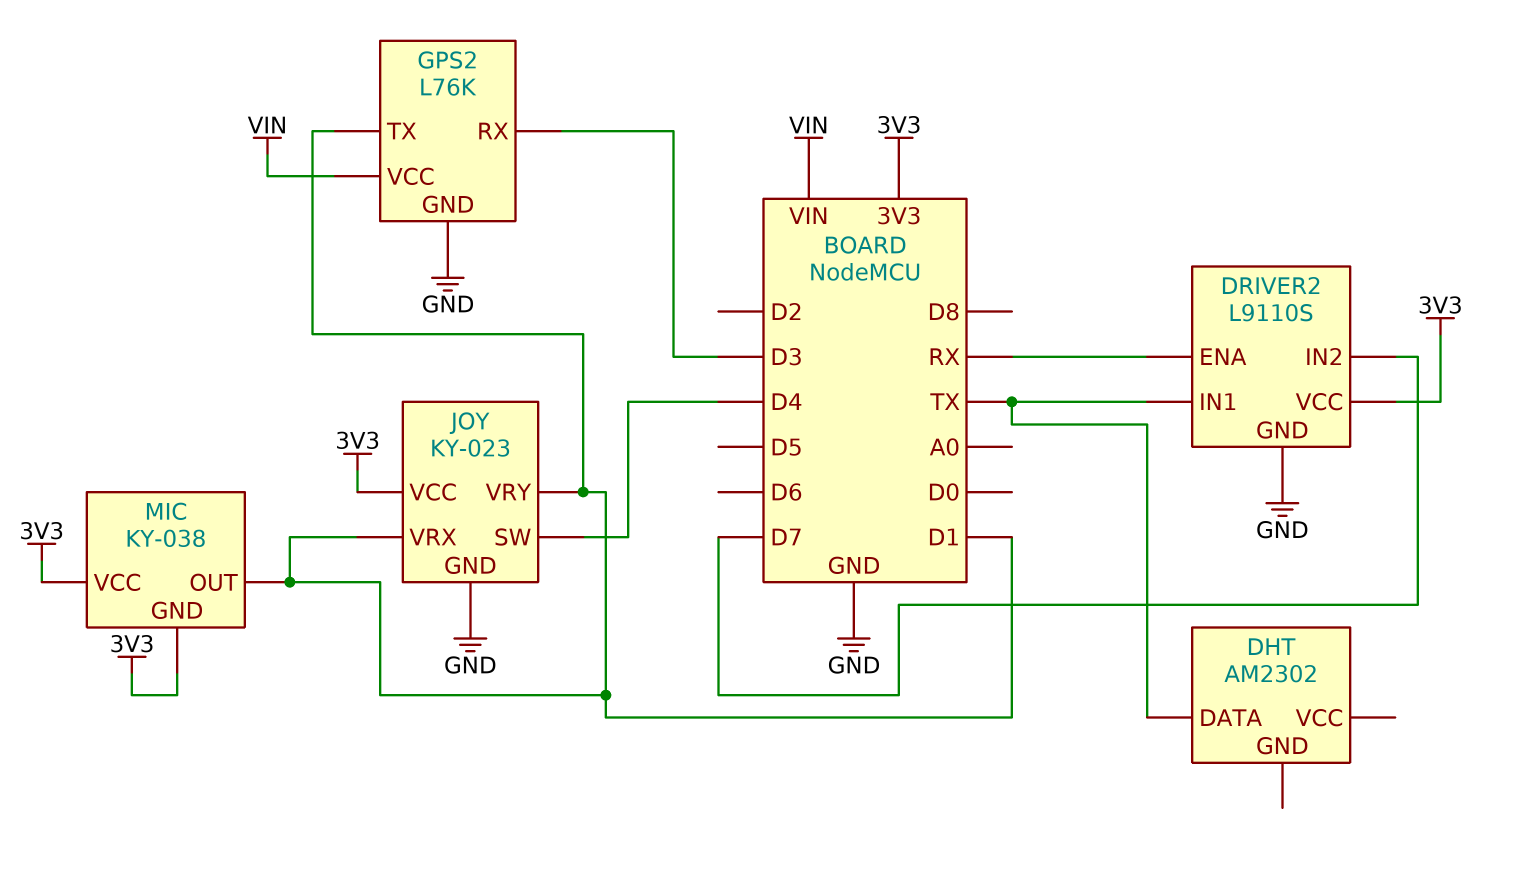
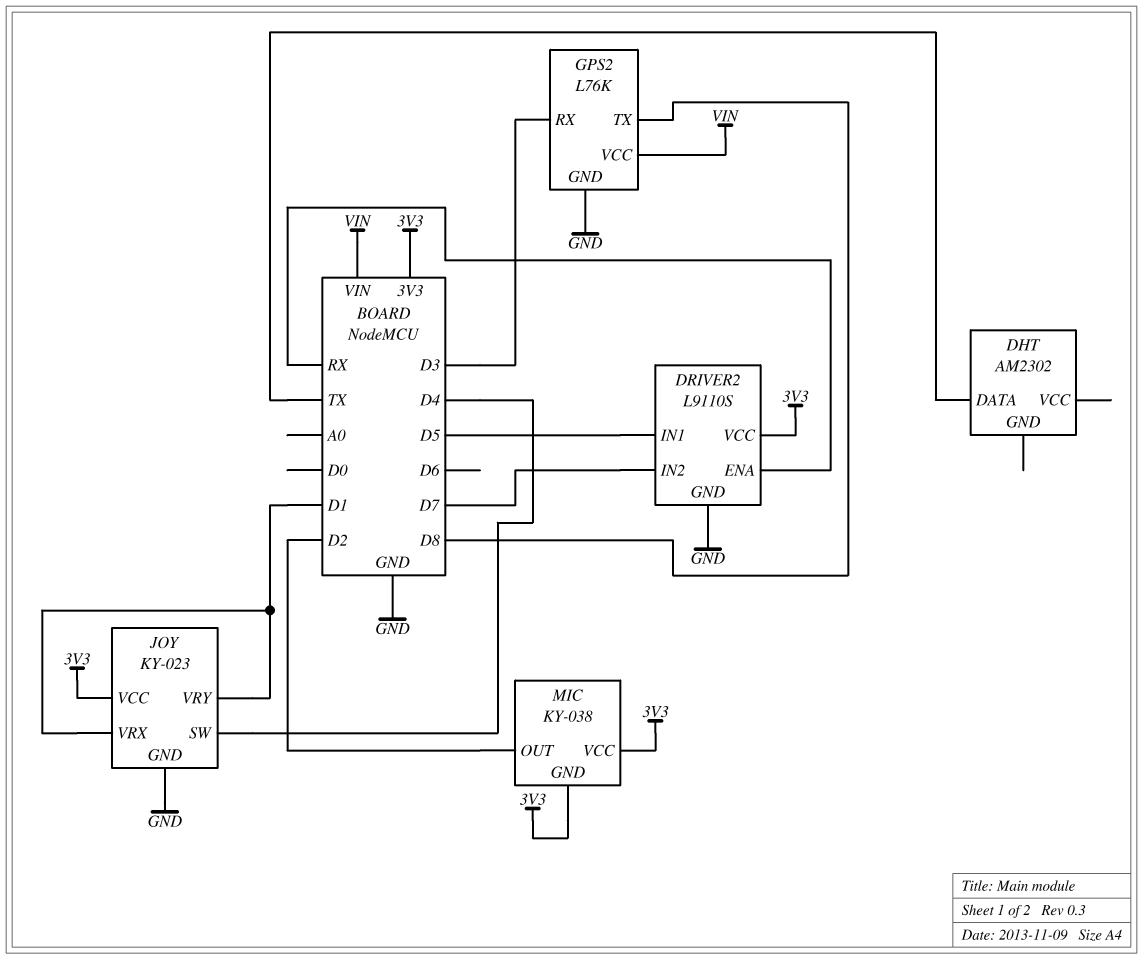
DRIVER2 pin IN1: TX -> D5
GPS2 pin TX: D1 -> D8
MIC pin OUT: D1 -> D2

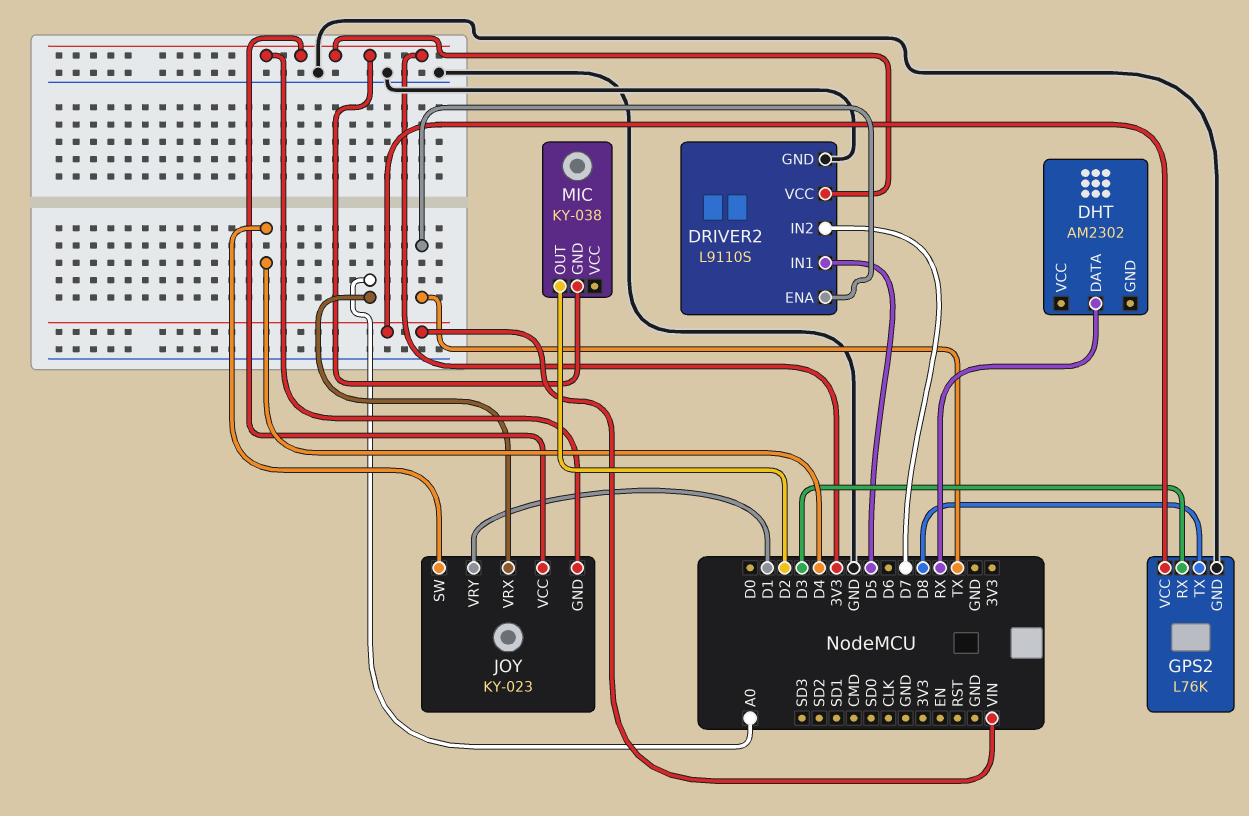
DHT pin DATA: TX -> RX
DRIVER2 pin ENA: RX -> TX
JOY pin GND: GND -> 3V3
JOY pin VRX: D1 -> A0
MIC pin VCC: 3V3 -> none

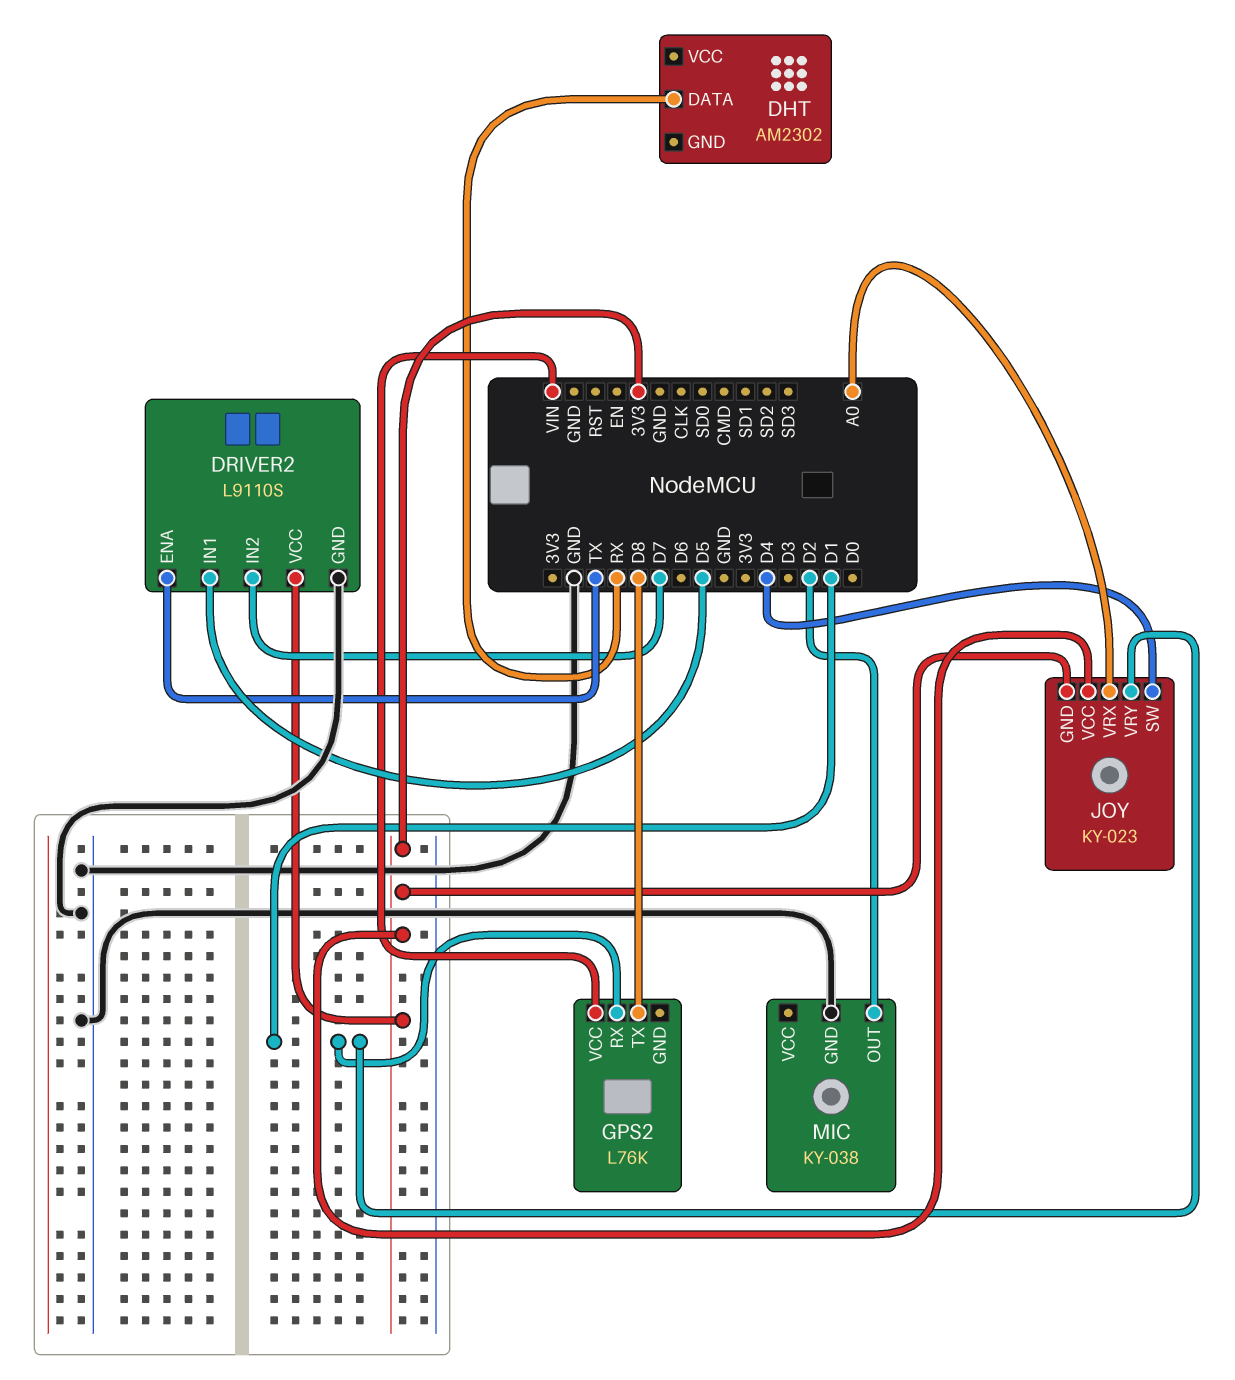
GPS2 pin GND: GND -> none
GPS2 pin RX: D3 -> D1
MIC pin GND: 3V3 -> GND

